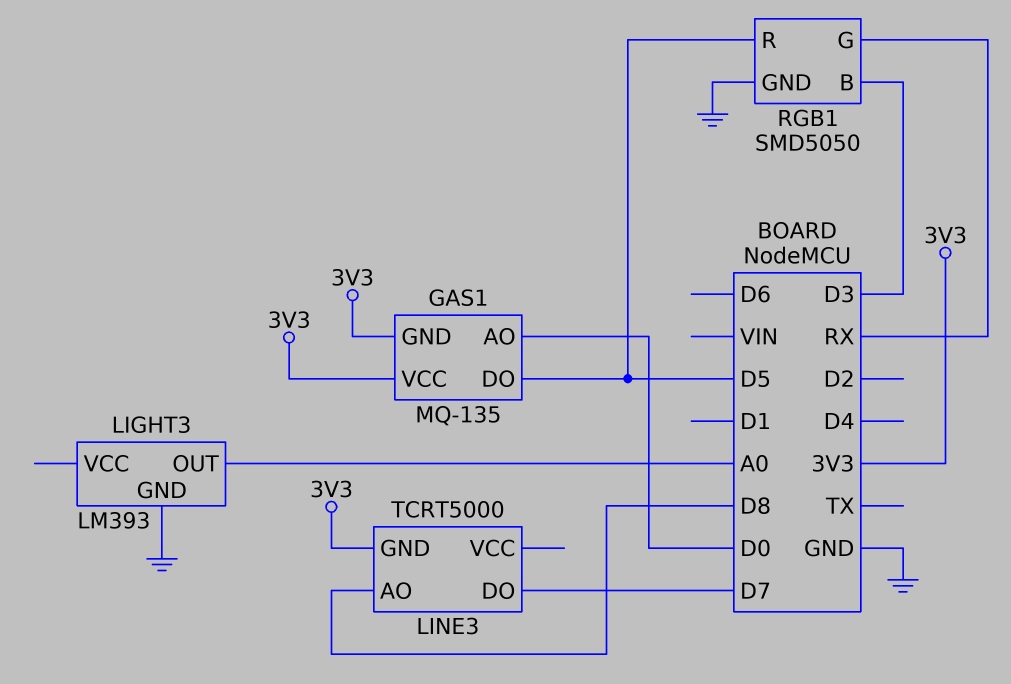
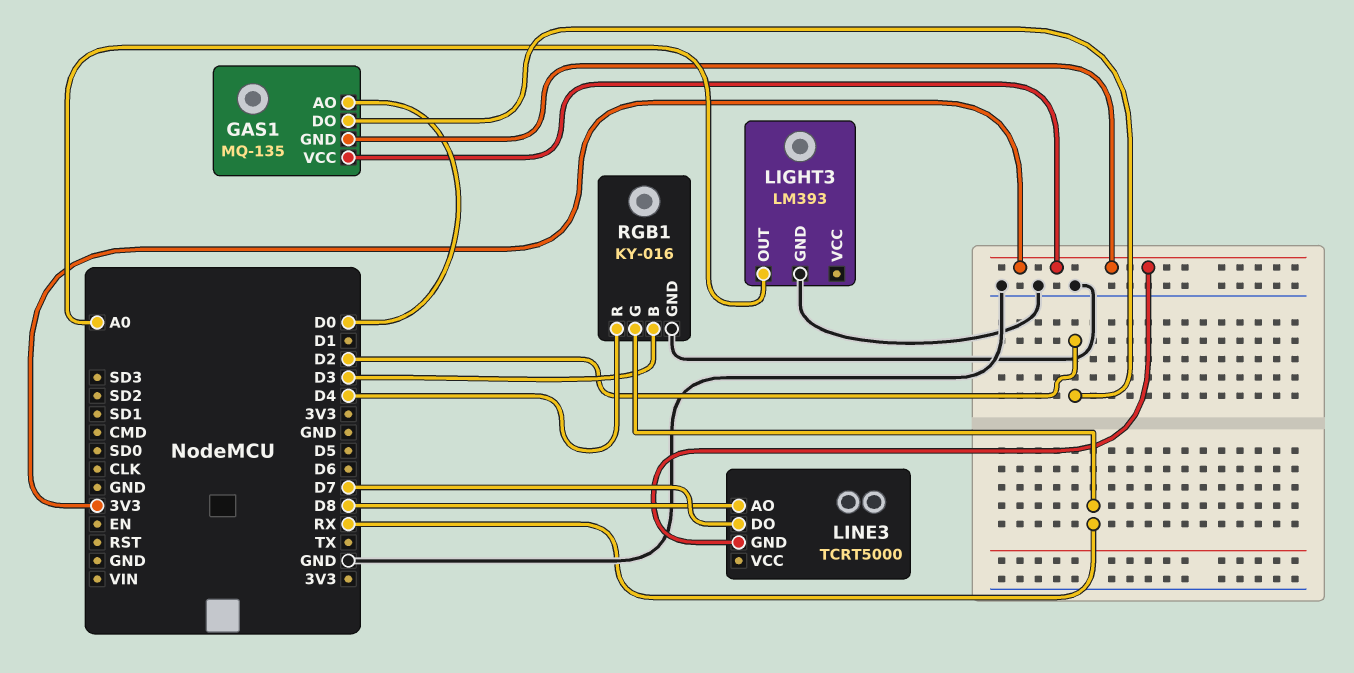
GAS1 pin DO: D5 -> D2
RGB1: SMD5050 -> KY-016
RGB1 pin R: D5 -> D4

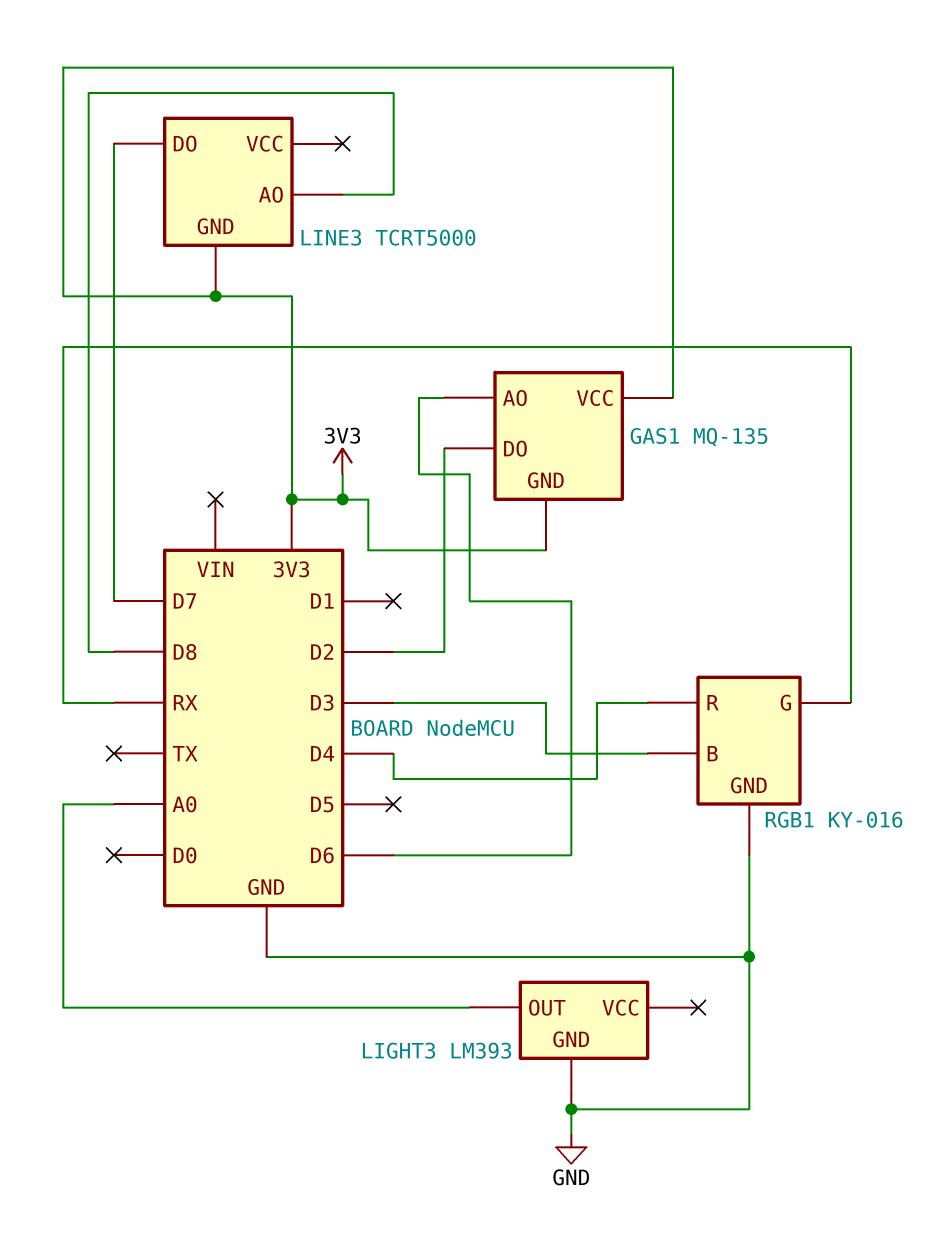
GAS1 pin AO: D0 -> D6

